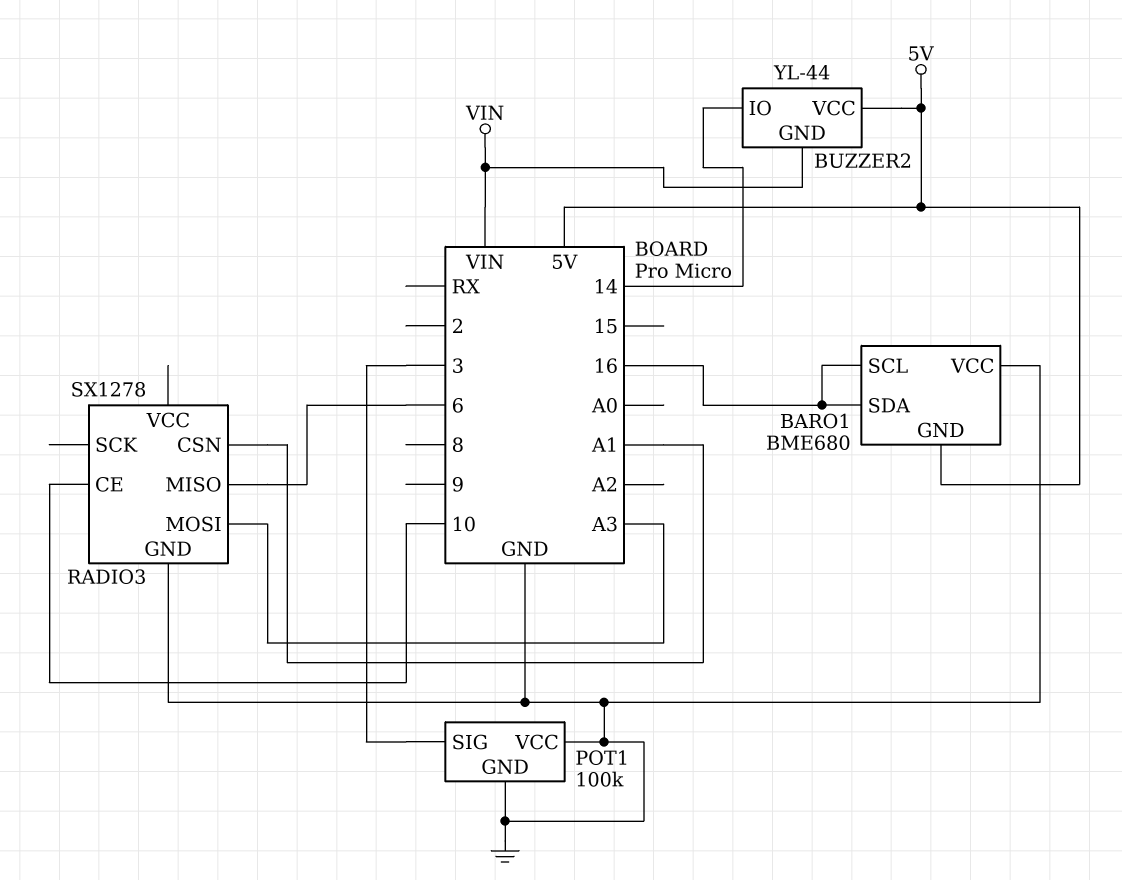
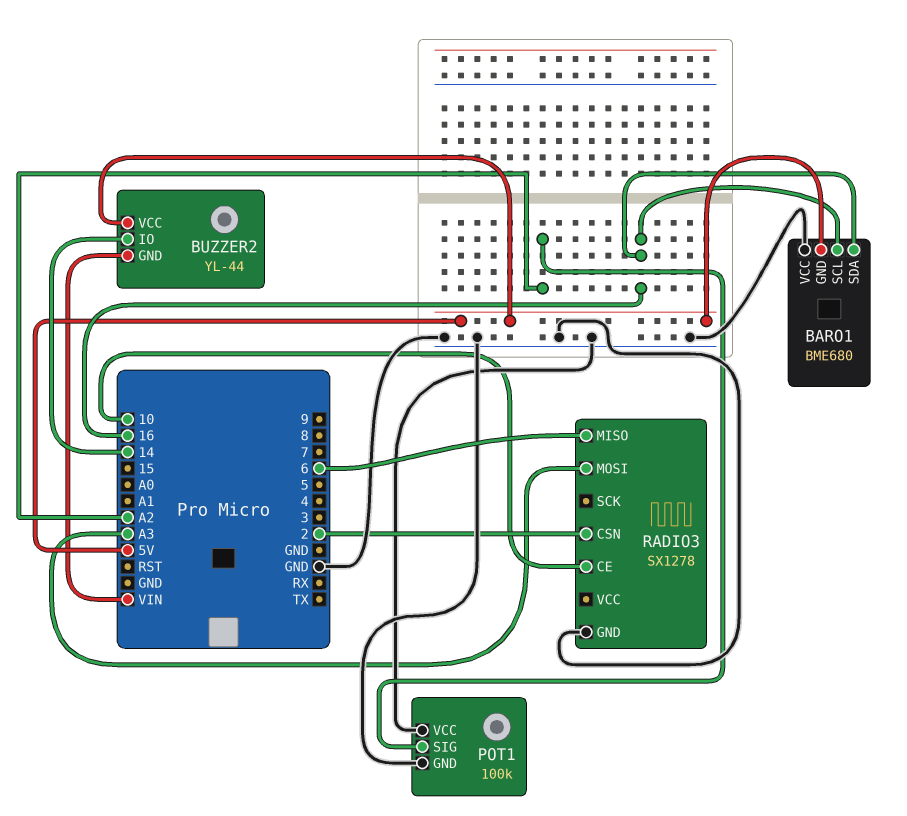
POT1 pin SIG: 3 -> A2
RADIO3 pin CSN: A1 -> 2

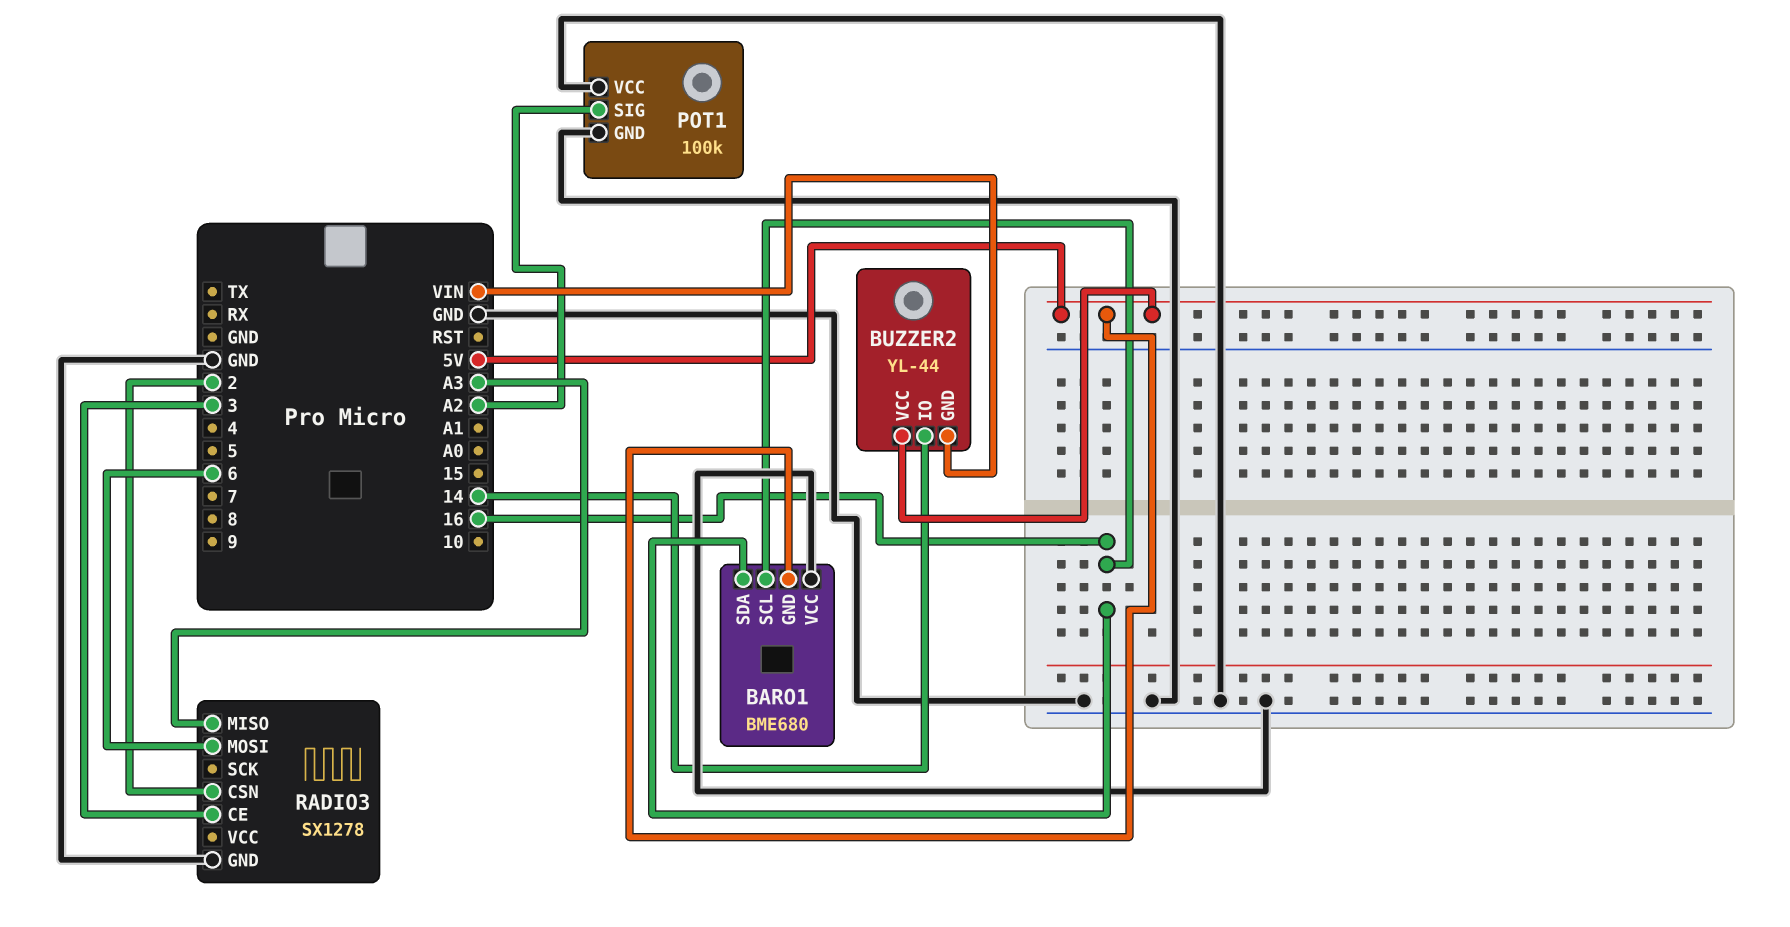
RADIO3 pin CE: 10 -> 3
RADIO3 pin MISO: 6 -> A3
RADIO3 pin MOSI: A3 -> 6

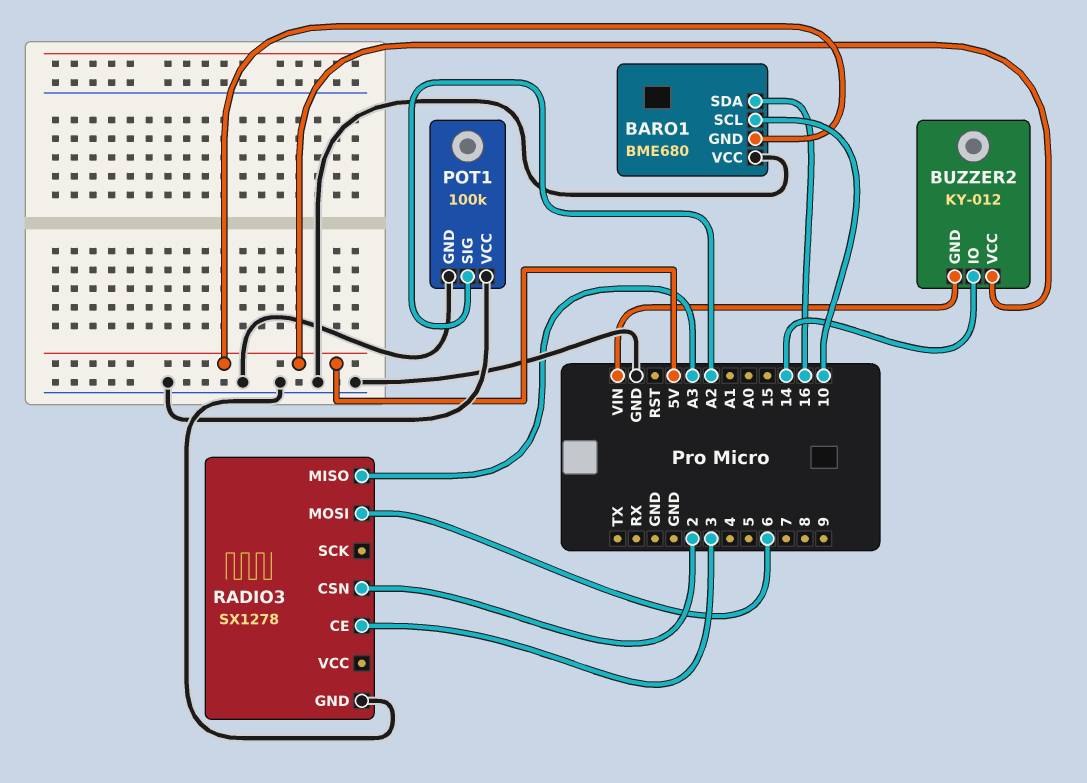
BARO1 pin SCL: 16 -> 10
BUZZER2: YL-44 -> KY-012

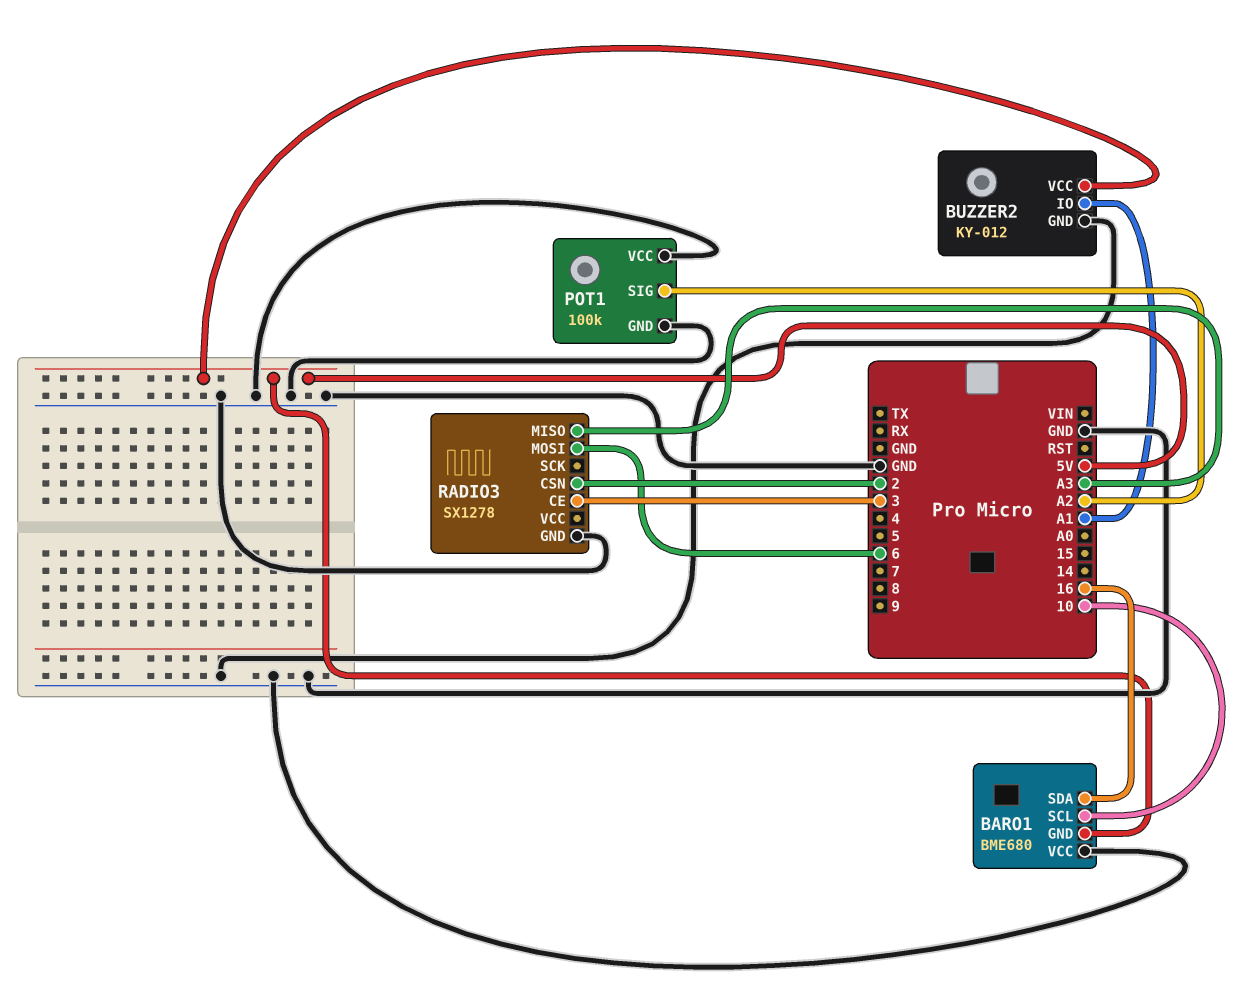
BUZZER2 pin GND: VIN -> GND
BUZZER2 pin IO: 14 -> A1

